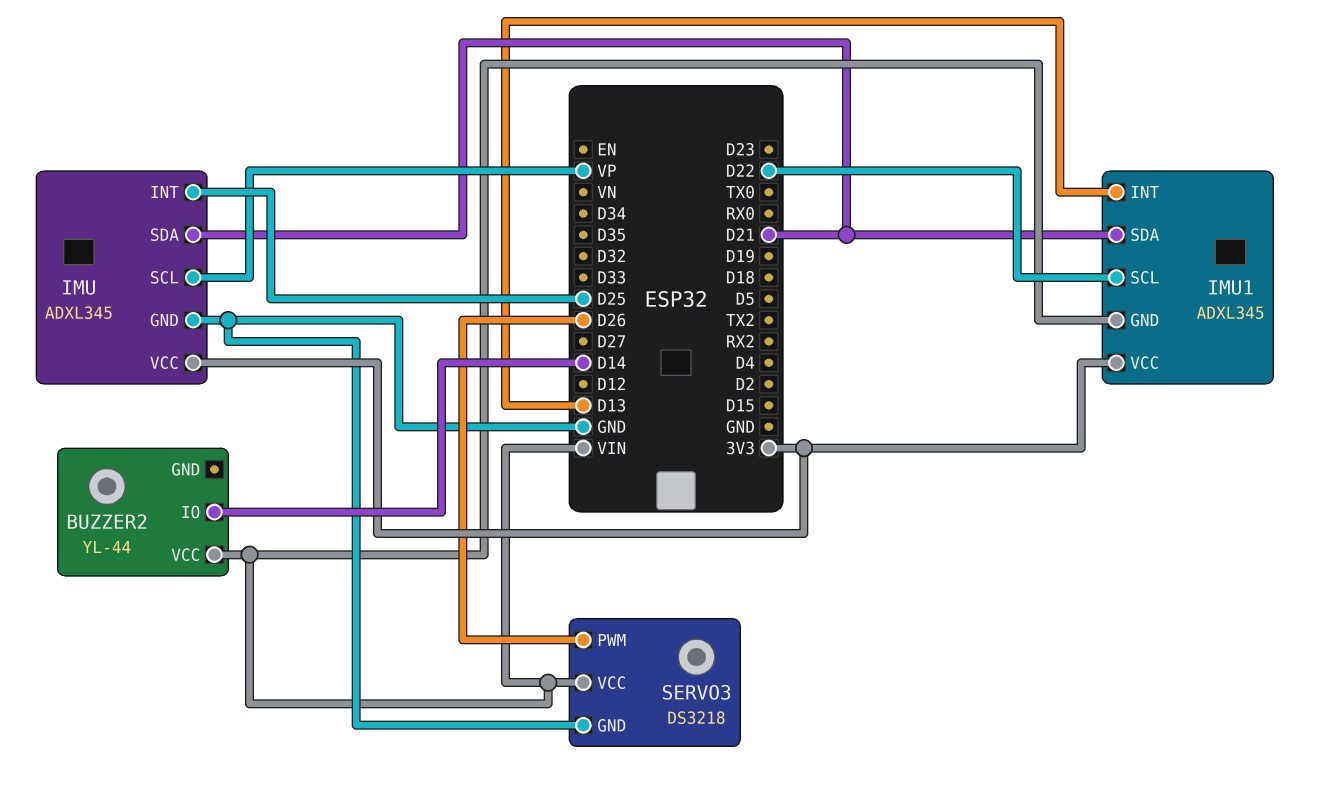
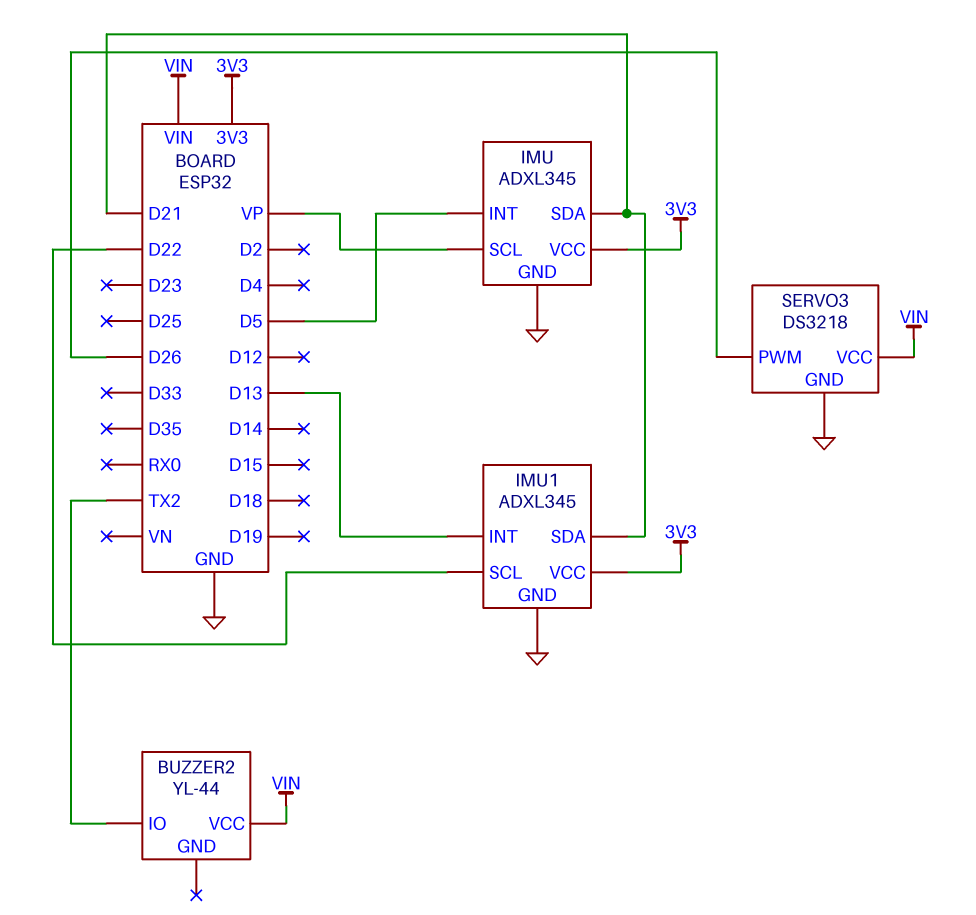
BUZZER2 pin IO: D14 -> TX2
IMU pin INT: D25 -> D5
IMU1 pin GND: VIN -> GND

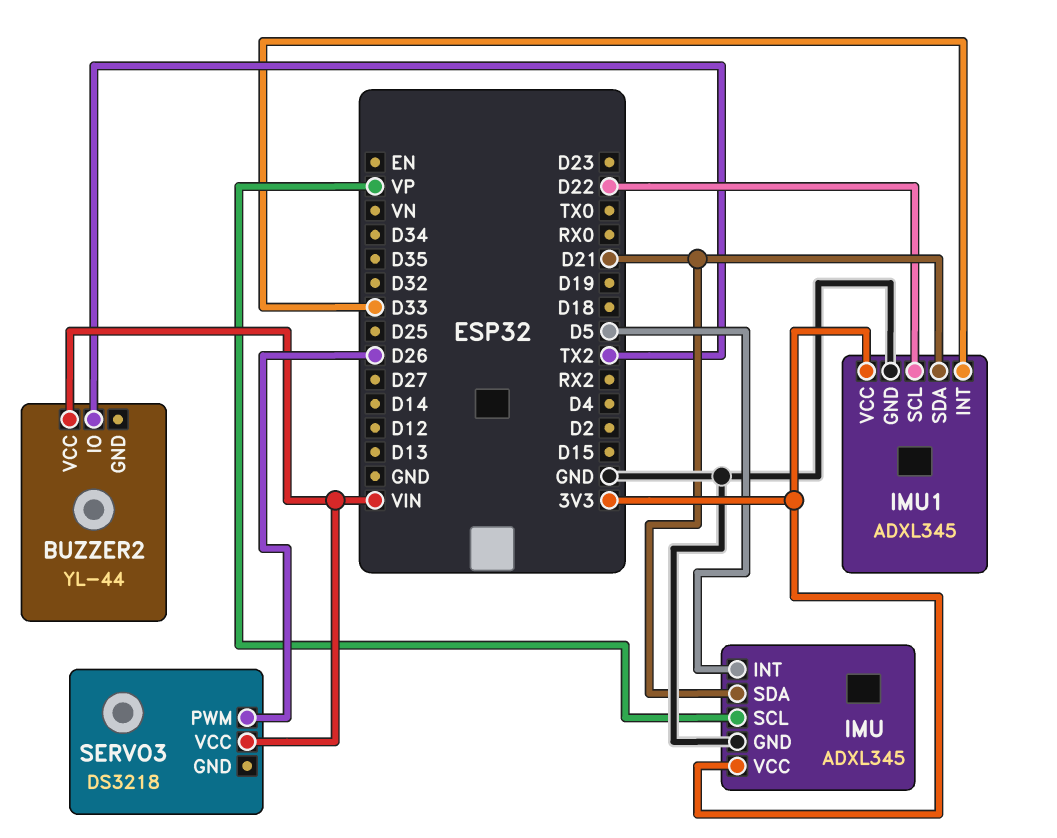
IMU1 pin INT: D13 -> D33
SERVO3 pin GND: GND -> none

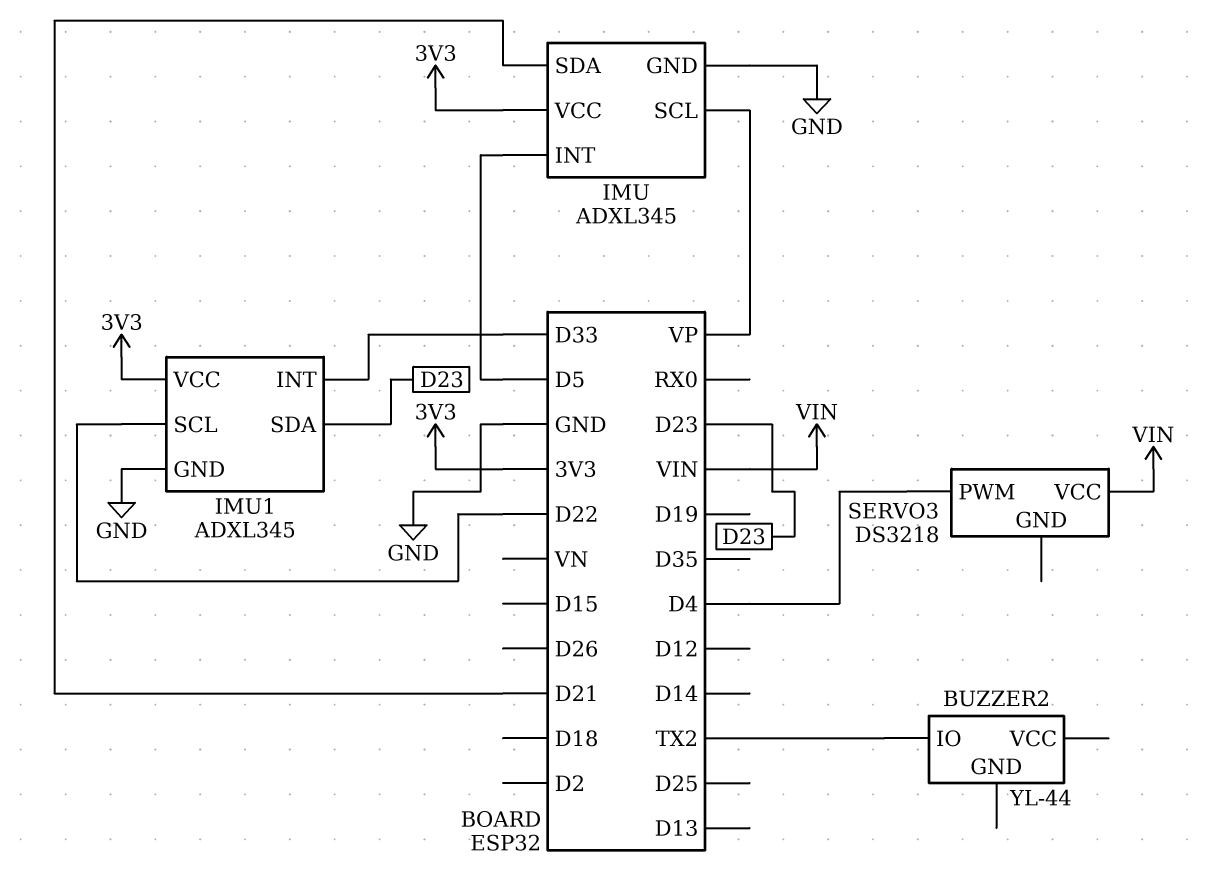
BUZZER2 pin VCC: VIN -> none
IMU1 pin SDA: D21 -> D23
SERVO3 pin PWM: D26 -> D4

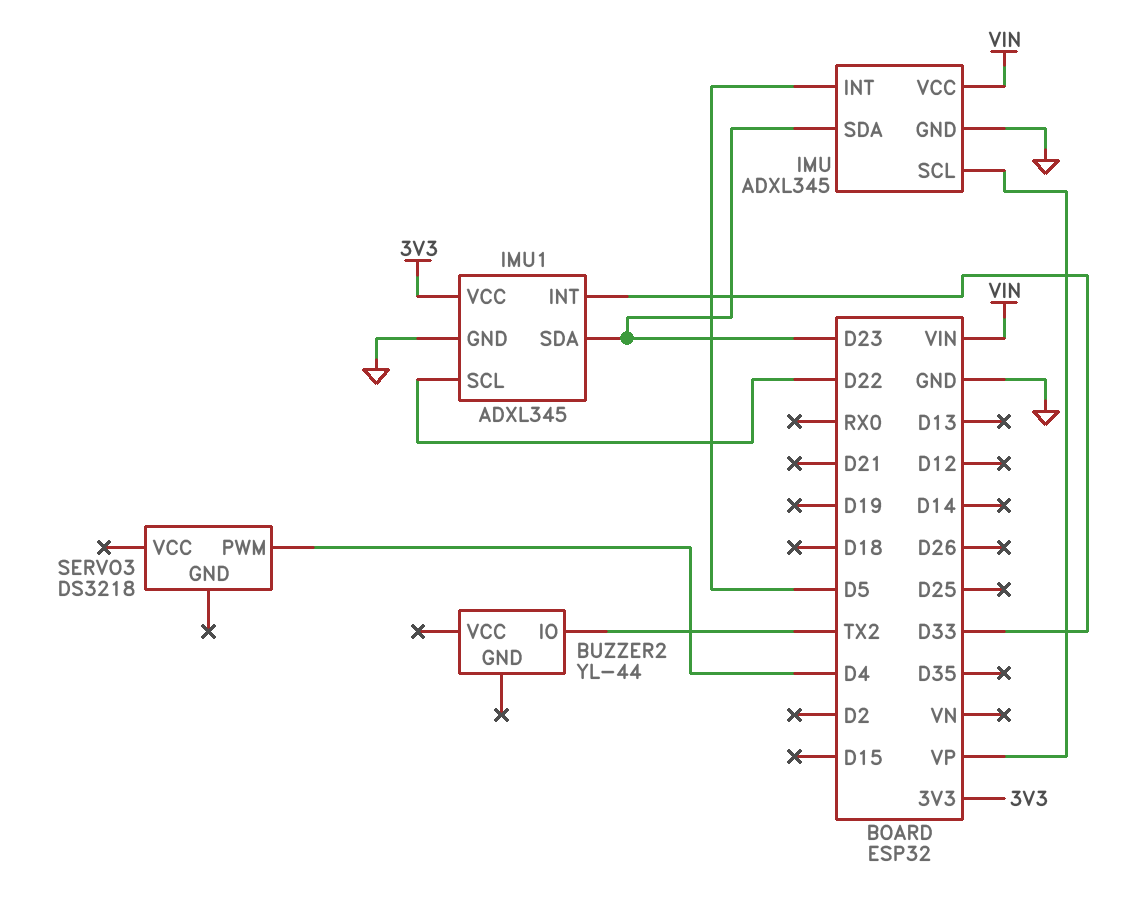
IMU pin SDA: D21 -> D23
IMU pin VCC: 3V3 -> VIN
SERVO3 pin VCC: VIN -> none

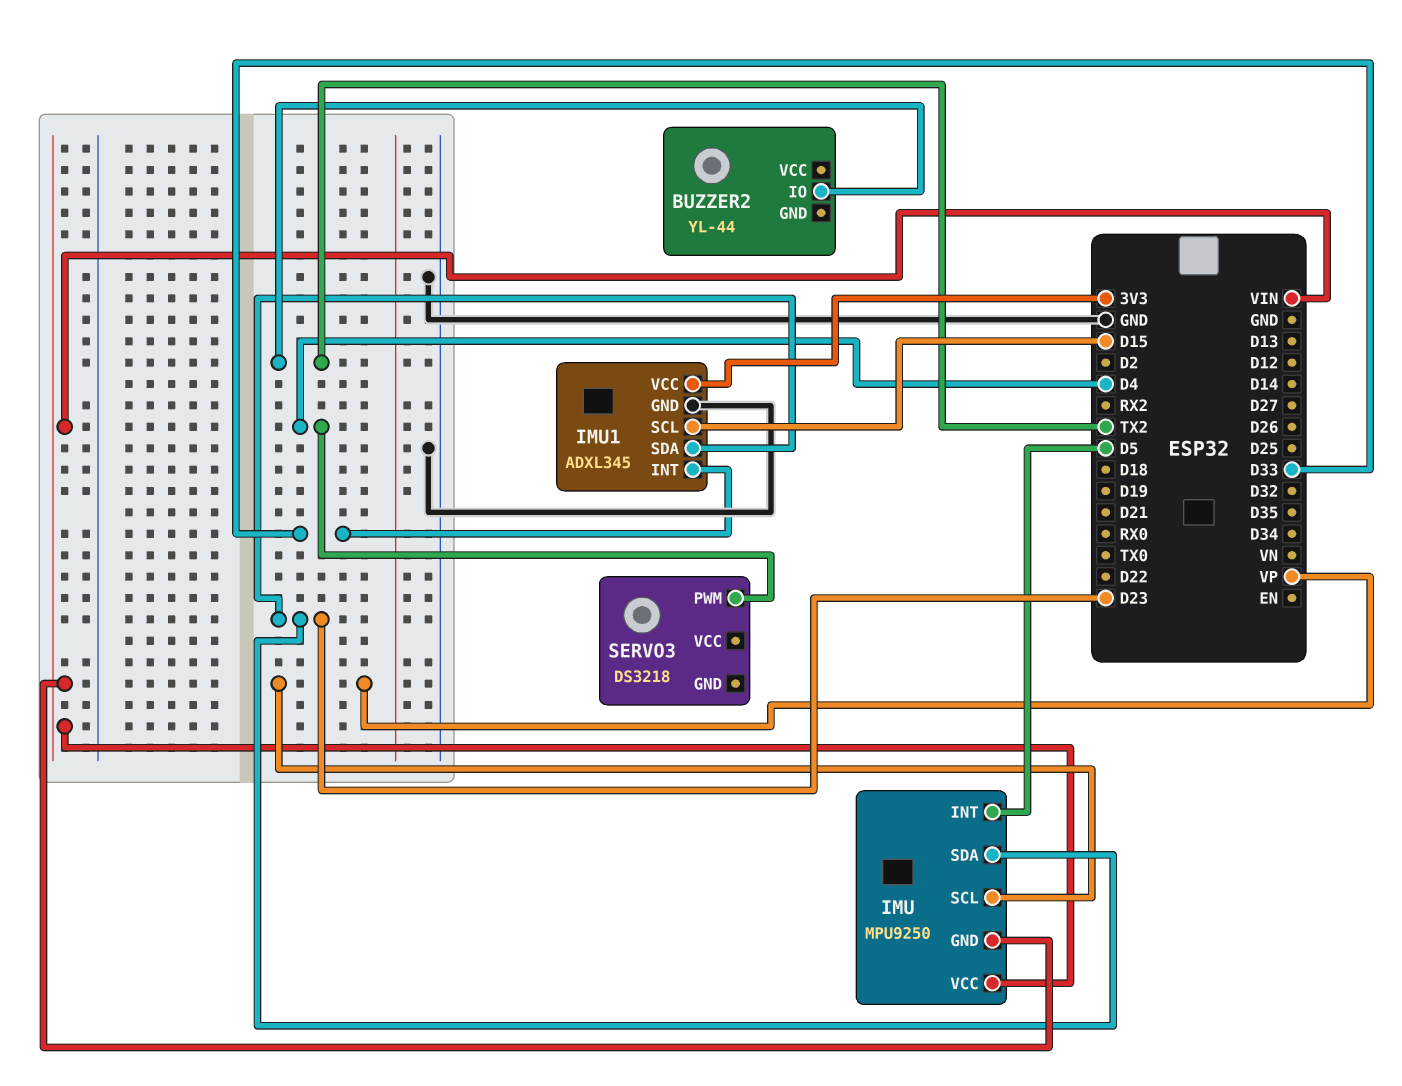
IMU: ADXL345 -> MPU9250
IMU pin GND: GND -> VIN
IMU1 pin SCL: D22 -> D15

